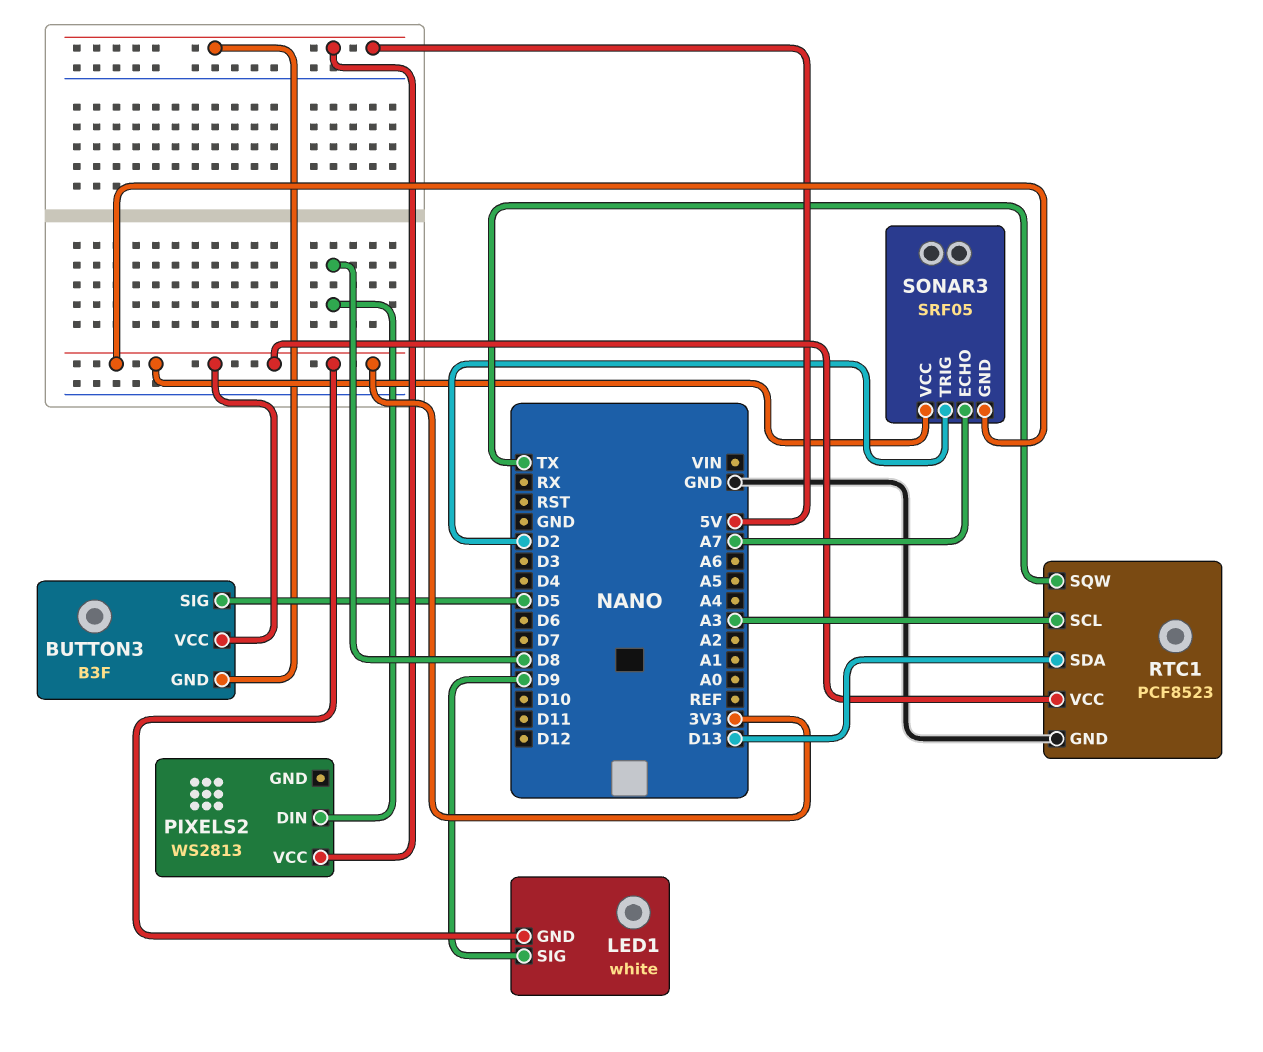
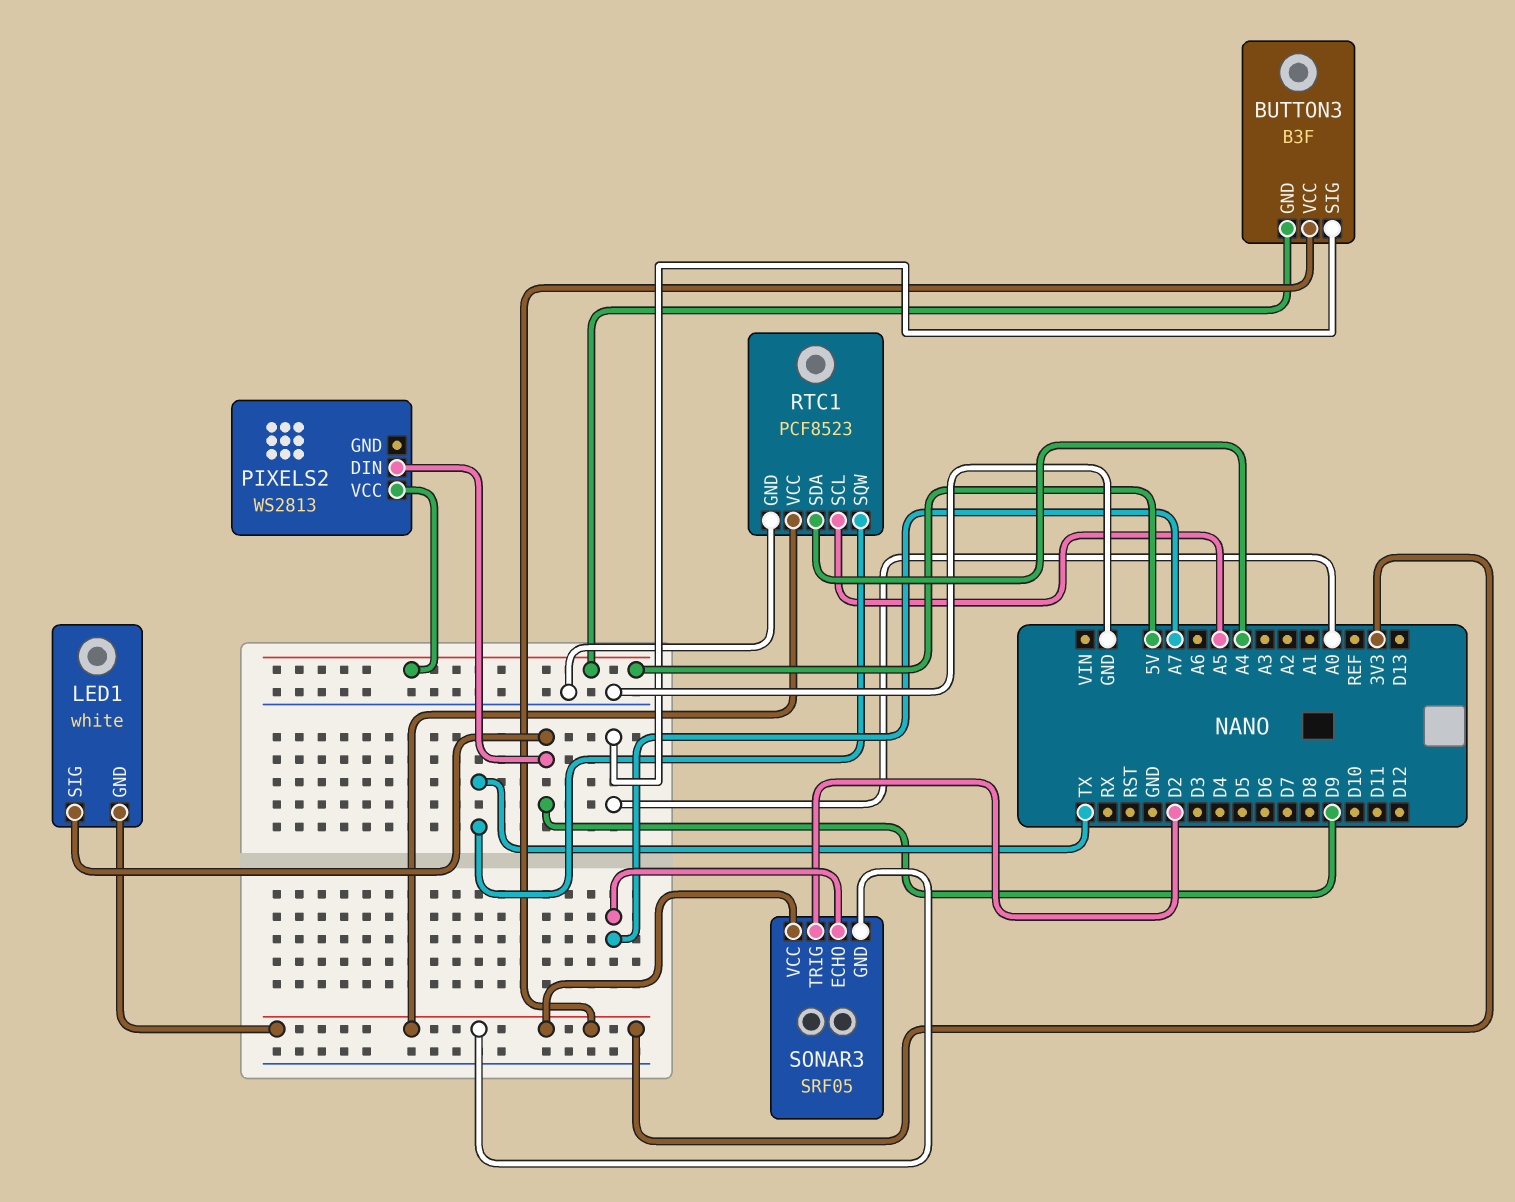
BUTTON3 pin SIG: D5 -> A0
PIXELS2 pin DIN: D8 -> D9
RTC1 pin SCL: A3 -> A5
RTC1 pin SDA: D13 -> A4

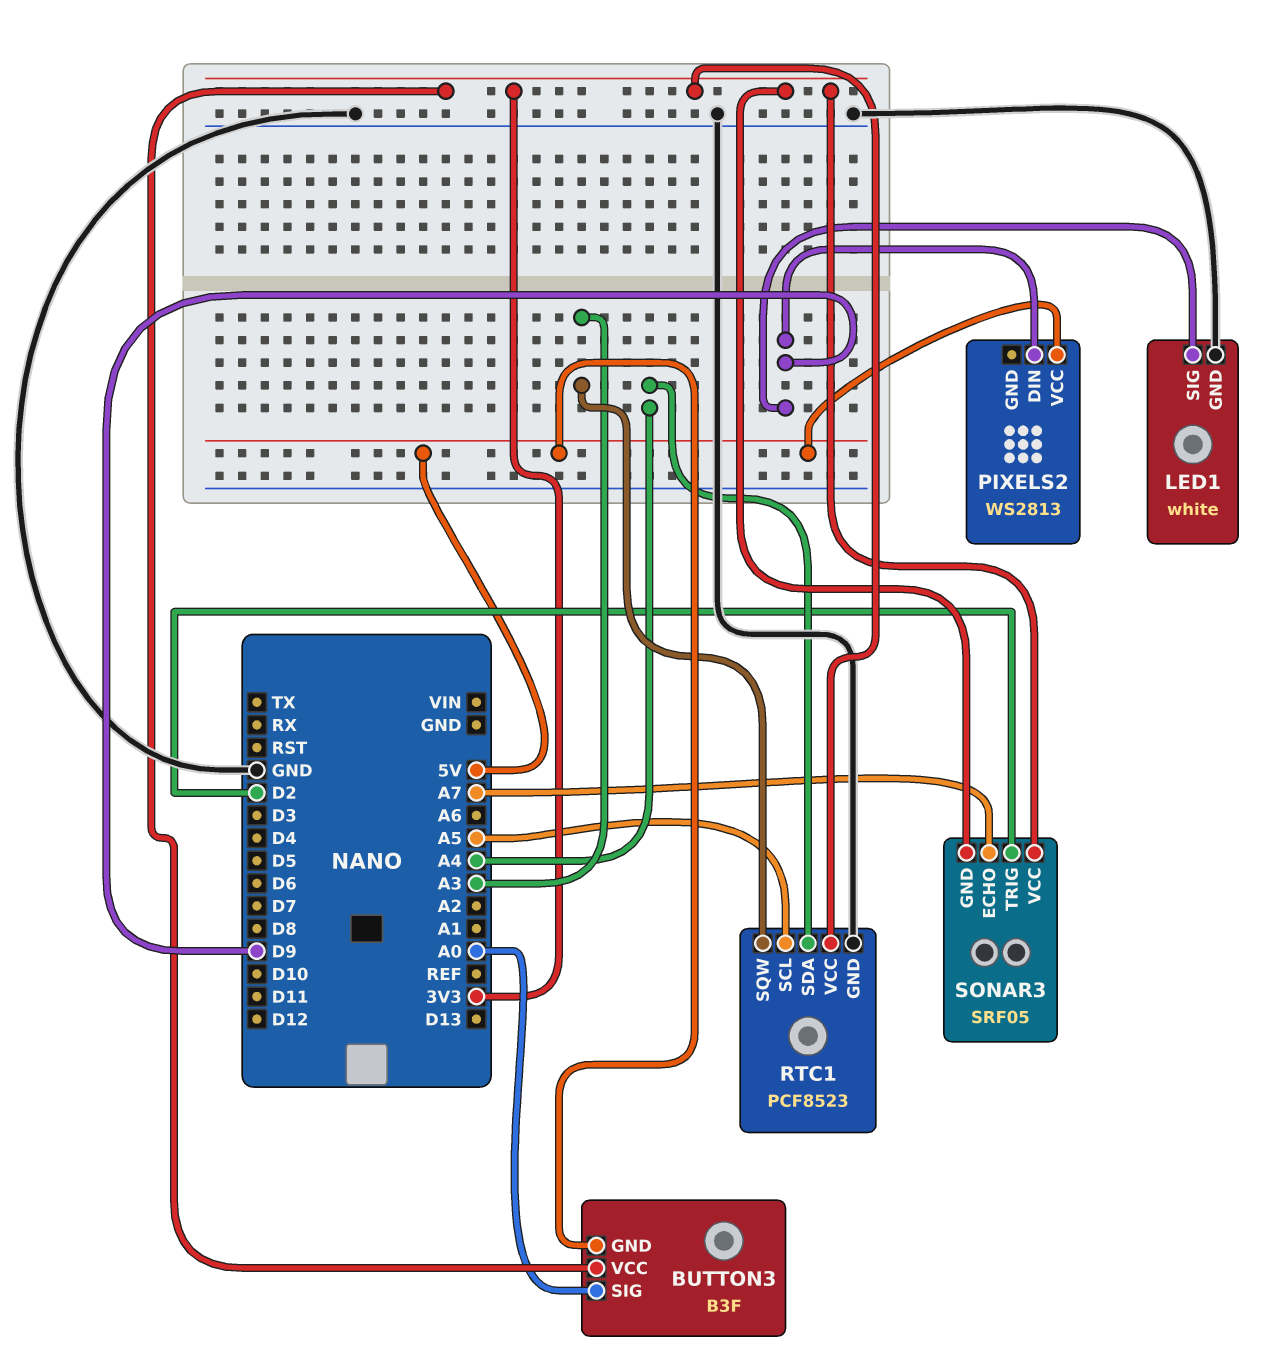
LED1 pin GND: 3V3 -> GND
RTC1 pin SQW: TX -> A3

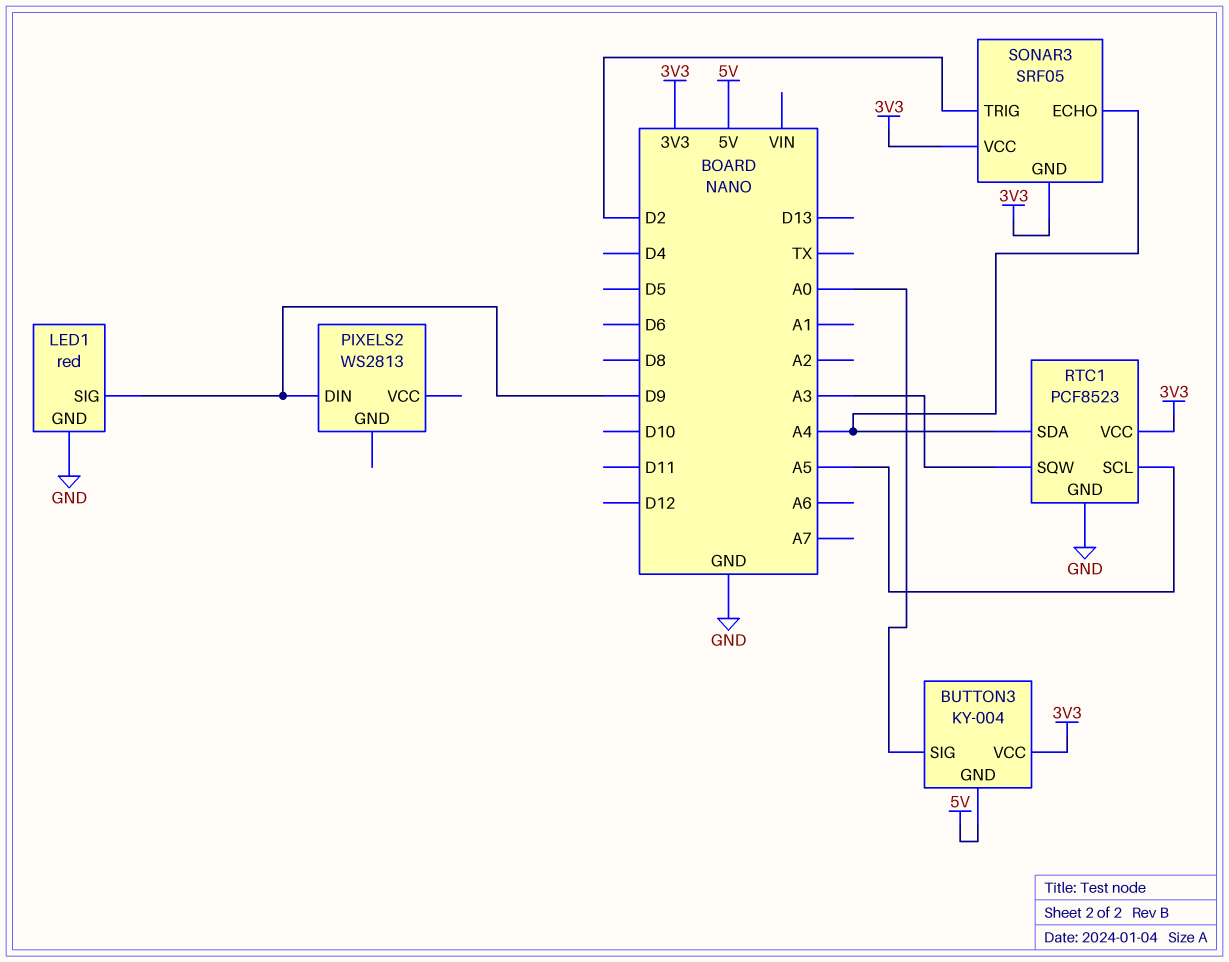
BUTTON3: B3F -> KY-004
LED1: white -> red
PIXELS2 pin VCC: 5V -> none
SONAR3 pin ECHO: A7 -> A4

